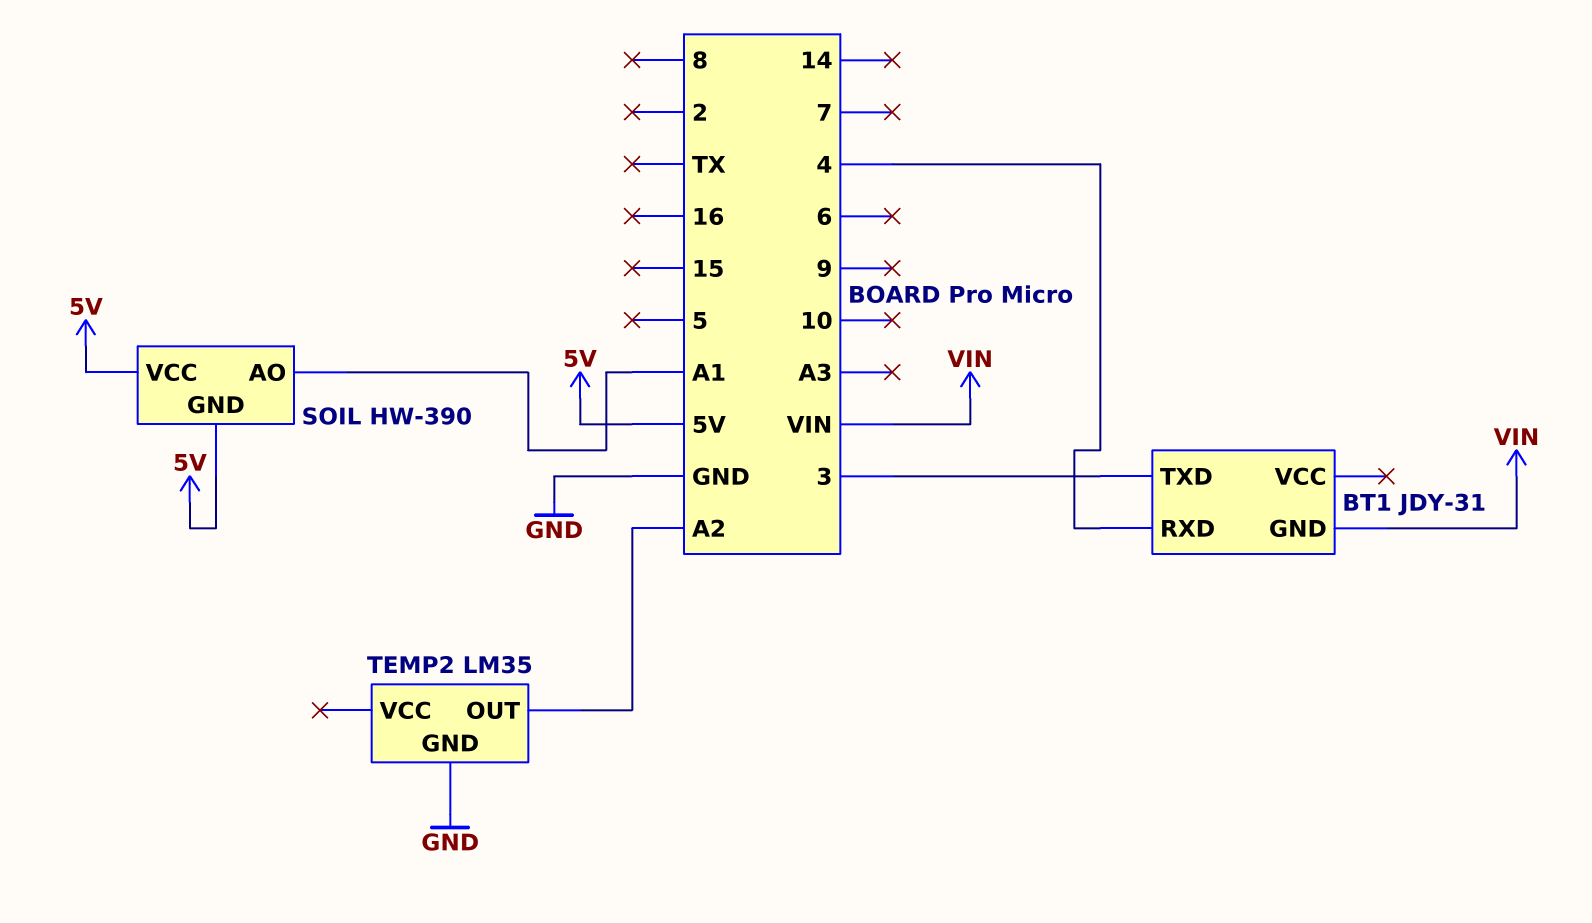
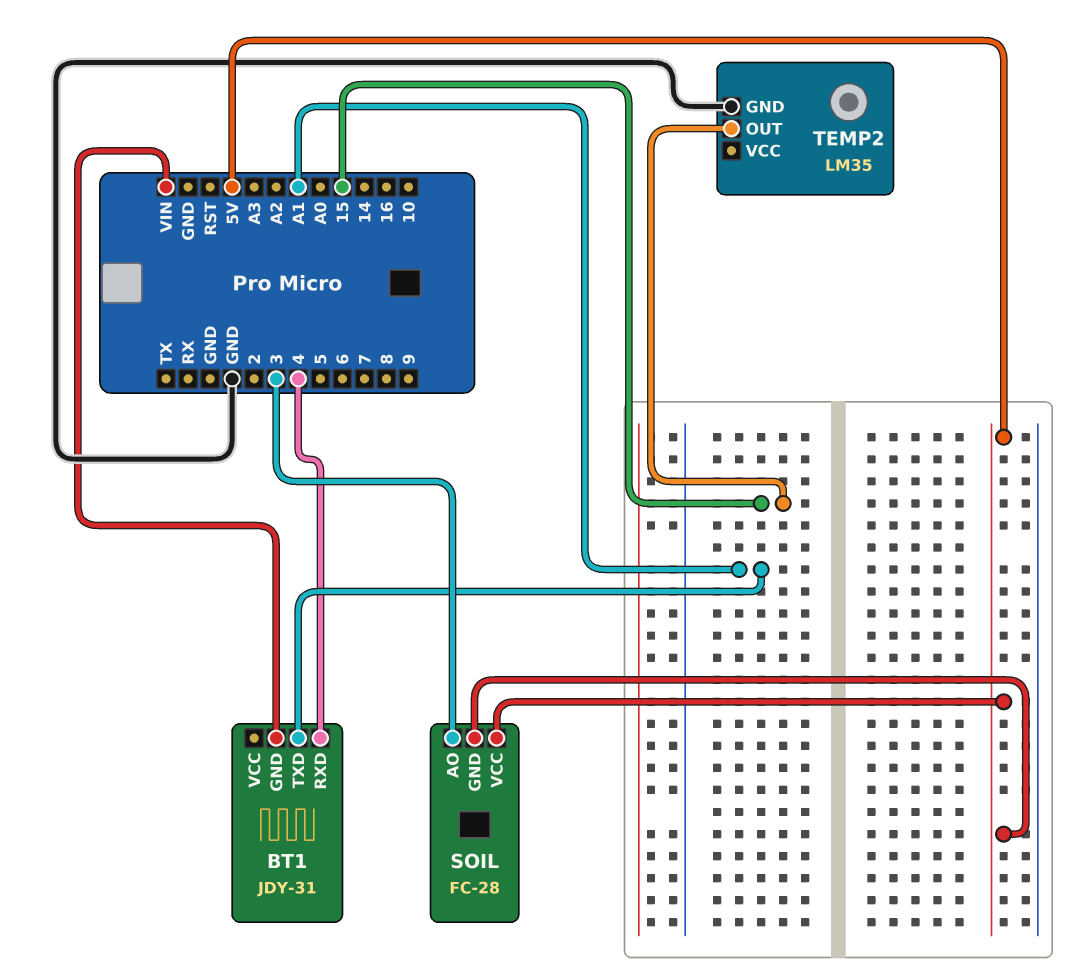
BT1 pin TXD: 3 -> A1
SOIL: HW-390 -> FC-28
SOIL pin AO: A1 -> 3
TEMP2 pin OUT: A2 -> 15

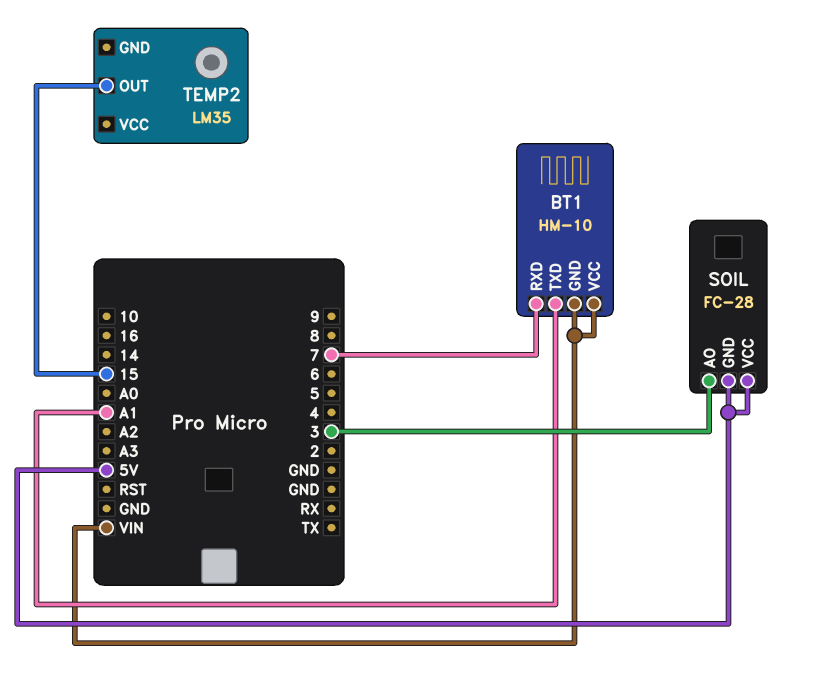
BT1: JDY-31 -> HM-10
BT1 pin RXD: 4 -> 7
BT1 pin VCC: none -> VIN
TEMP2 pin GND: GND -> none

